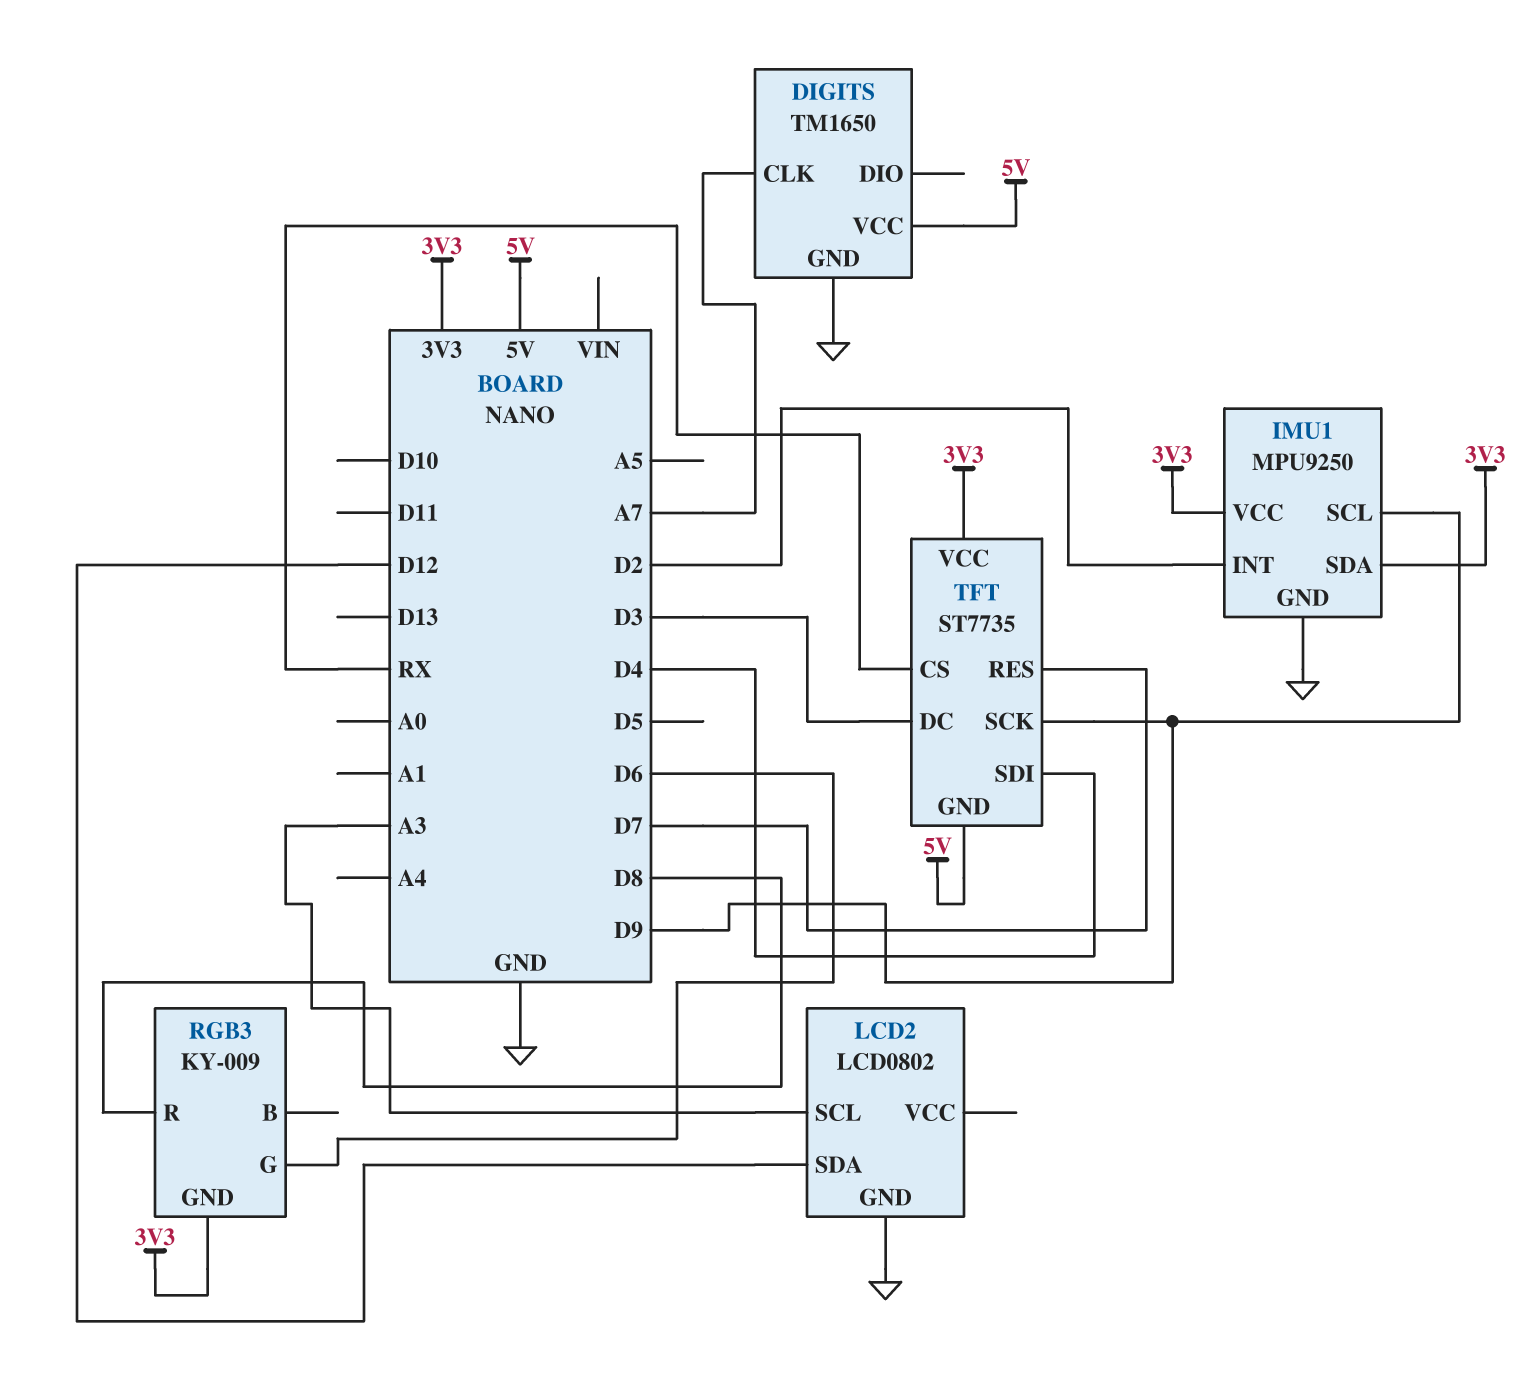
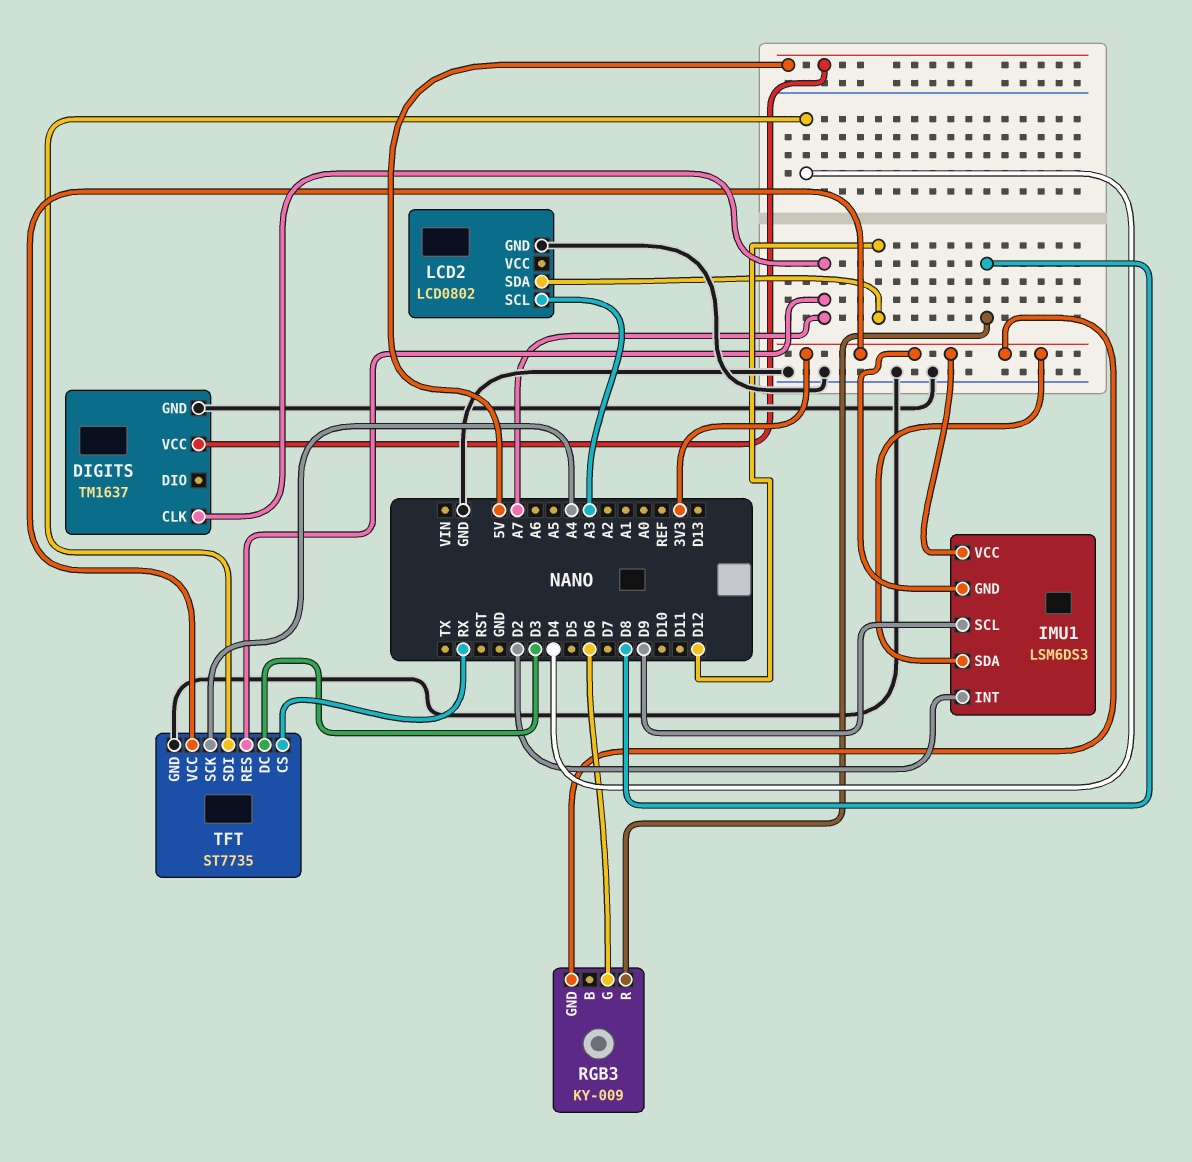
DIGITS: TM1650 -> TM1637
IMU1: MPU9250 -> LSM6DS3
IMU1 pin GND: GND -> 3V3
TFT pin GND: 5V -> GND
TFT pin RES: D7 -> A7
TFT pin SCK: D9 -> A4

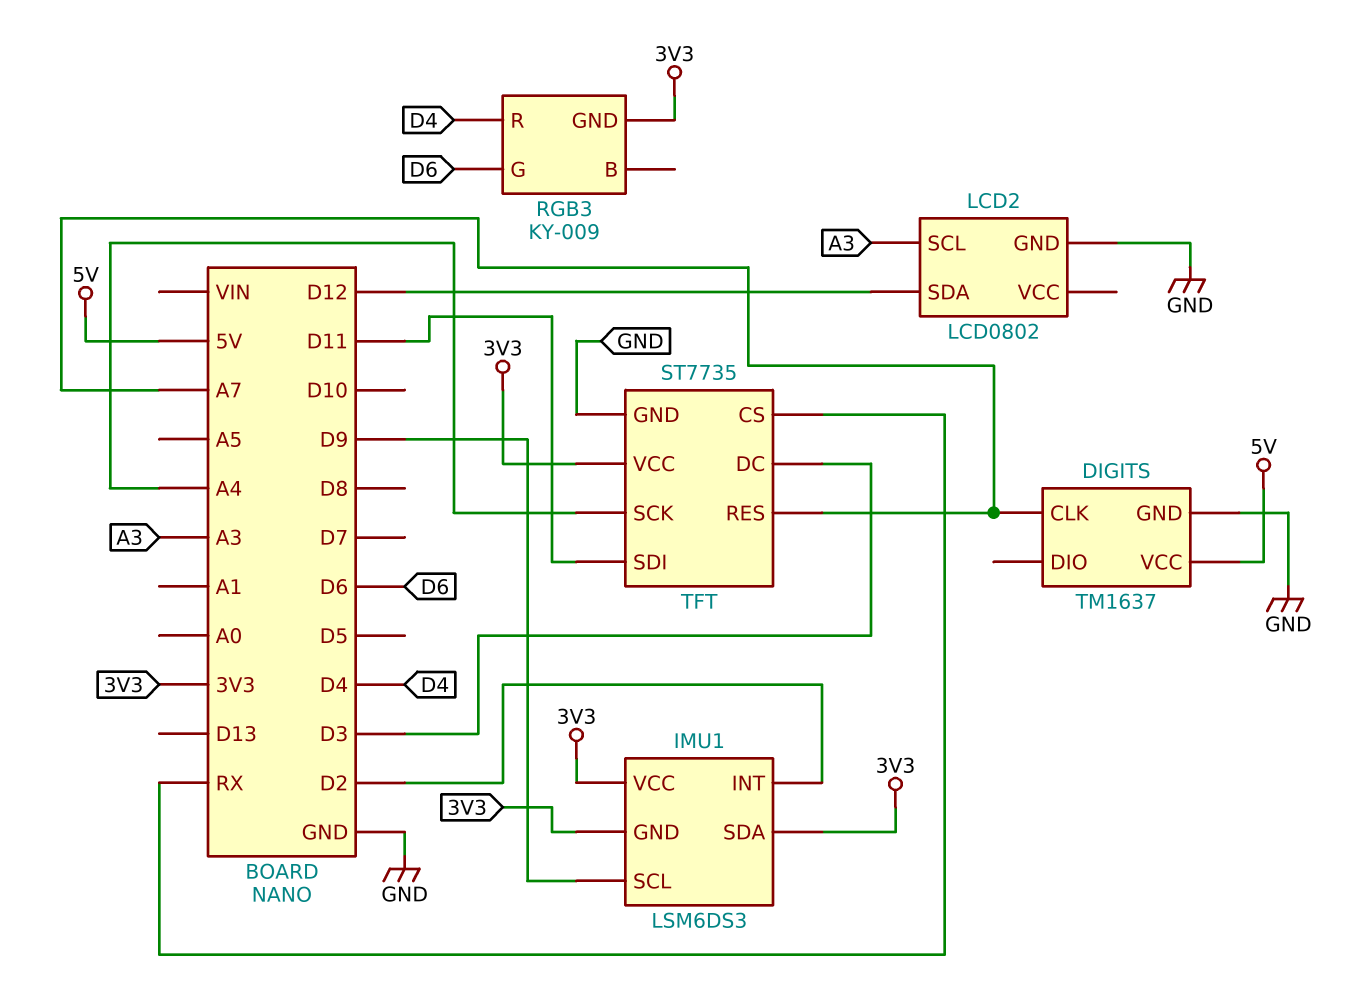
RGB3 pin R: D8 -> D4
TFT pin SDI: D4 -> D11

